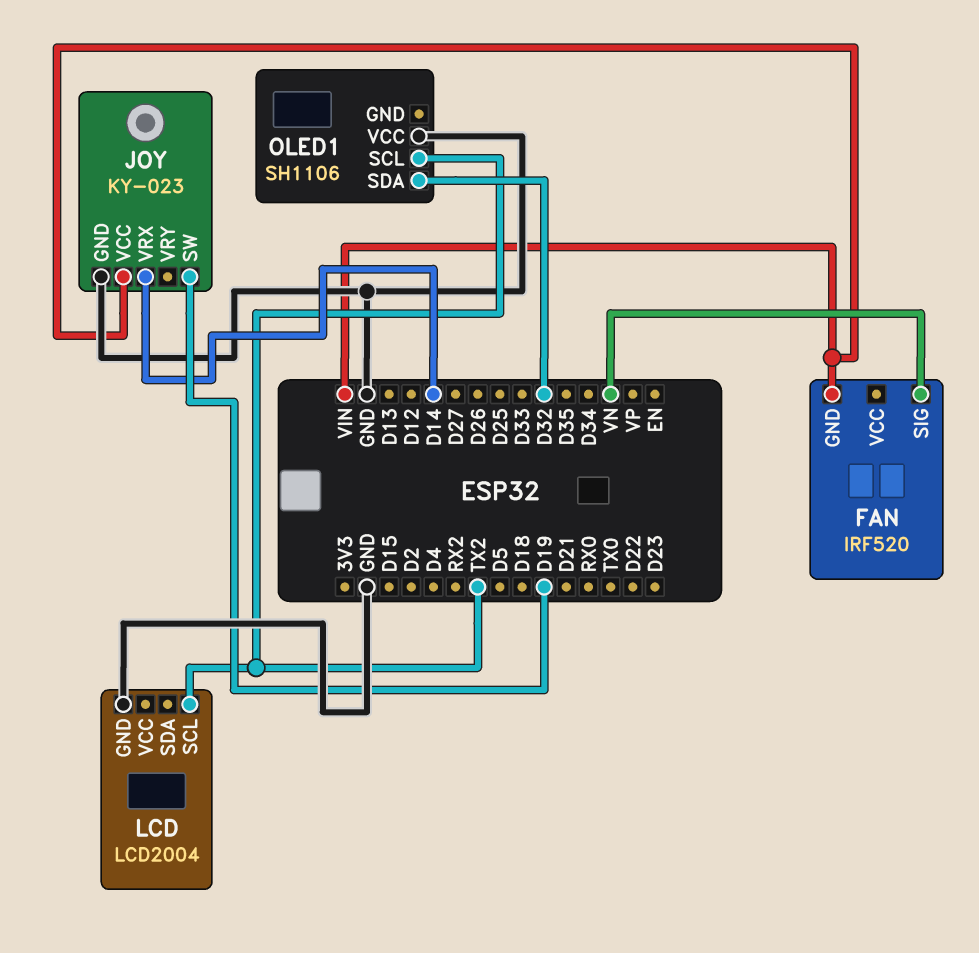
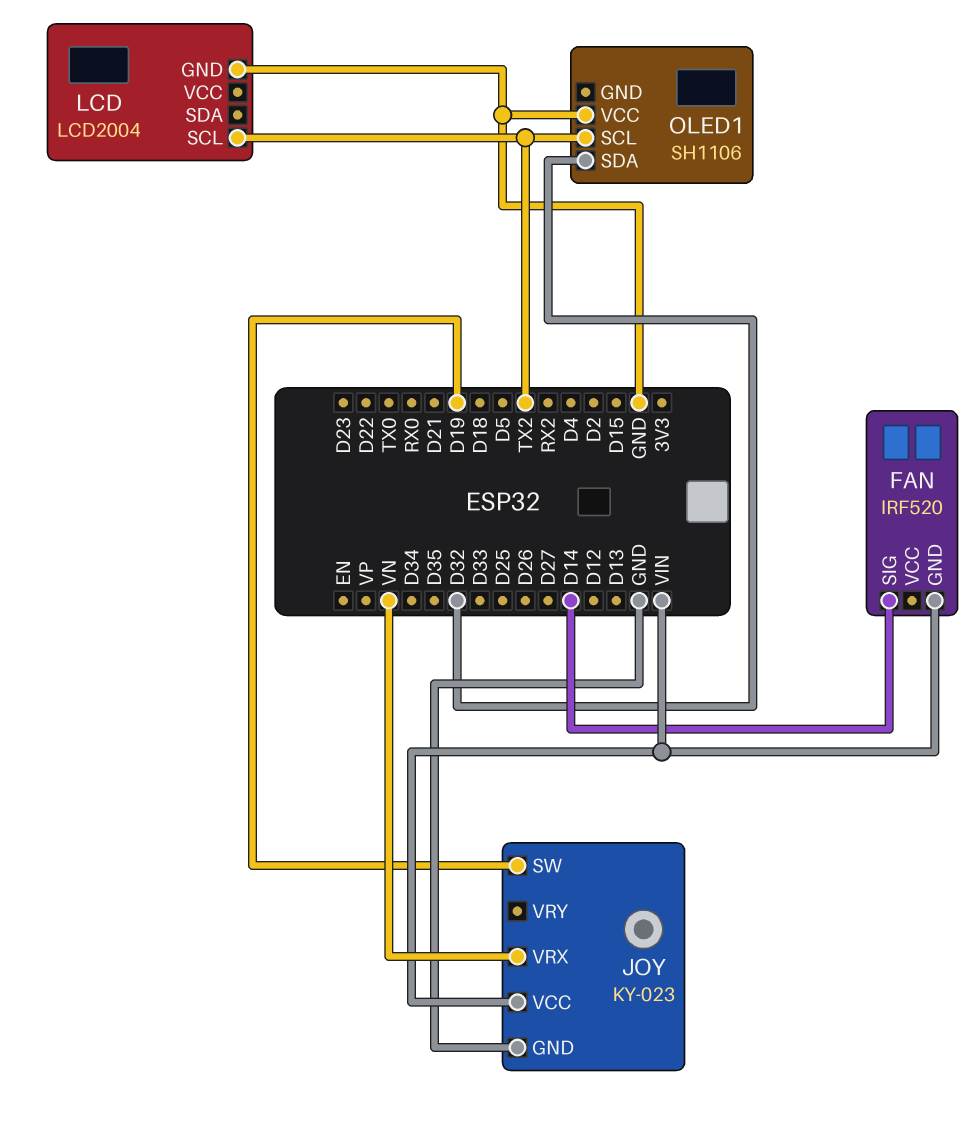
FAN pin SIG: VN -> D14
JOY pin VRX: D14 -> VN

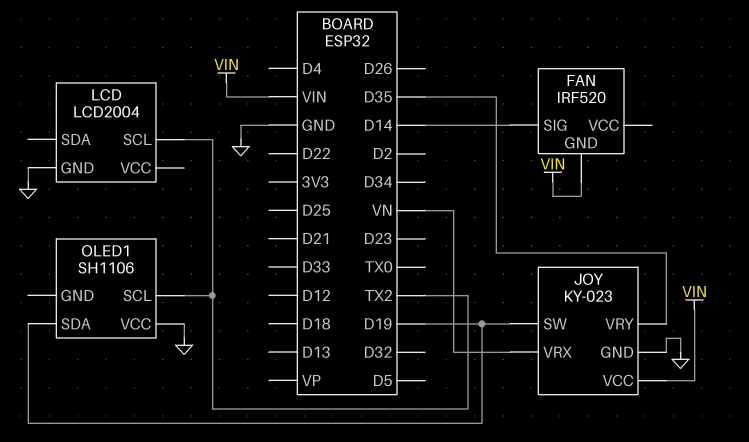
JOY pin VRY: none -> D35
OLED1 pin SDA: D32 -> D19

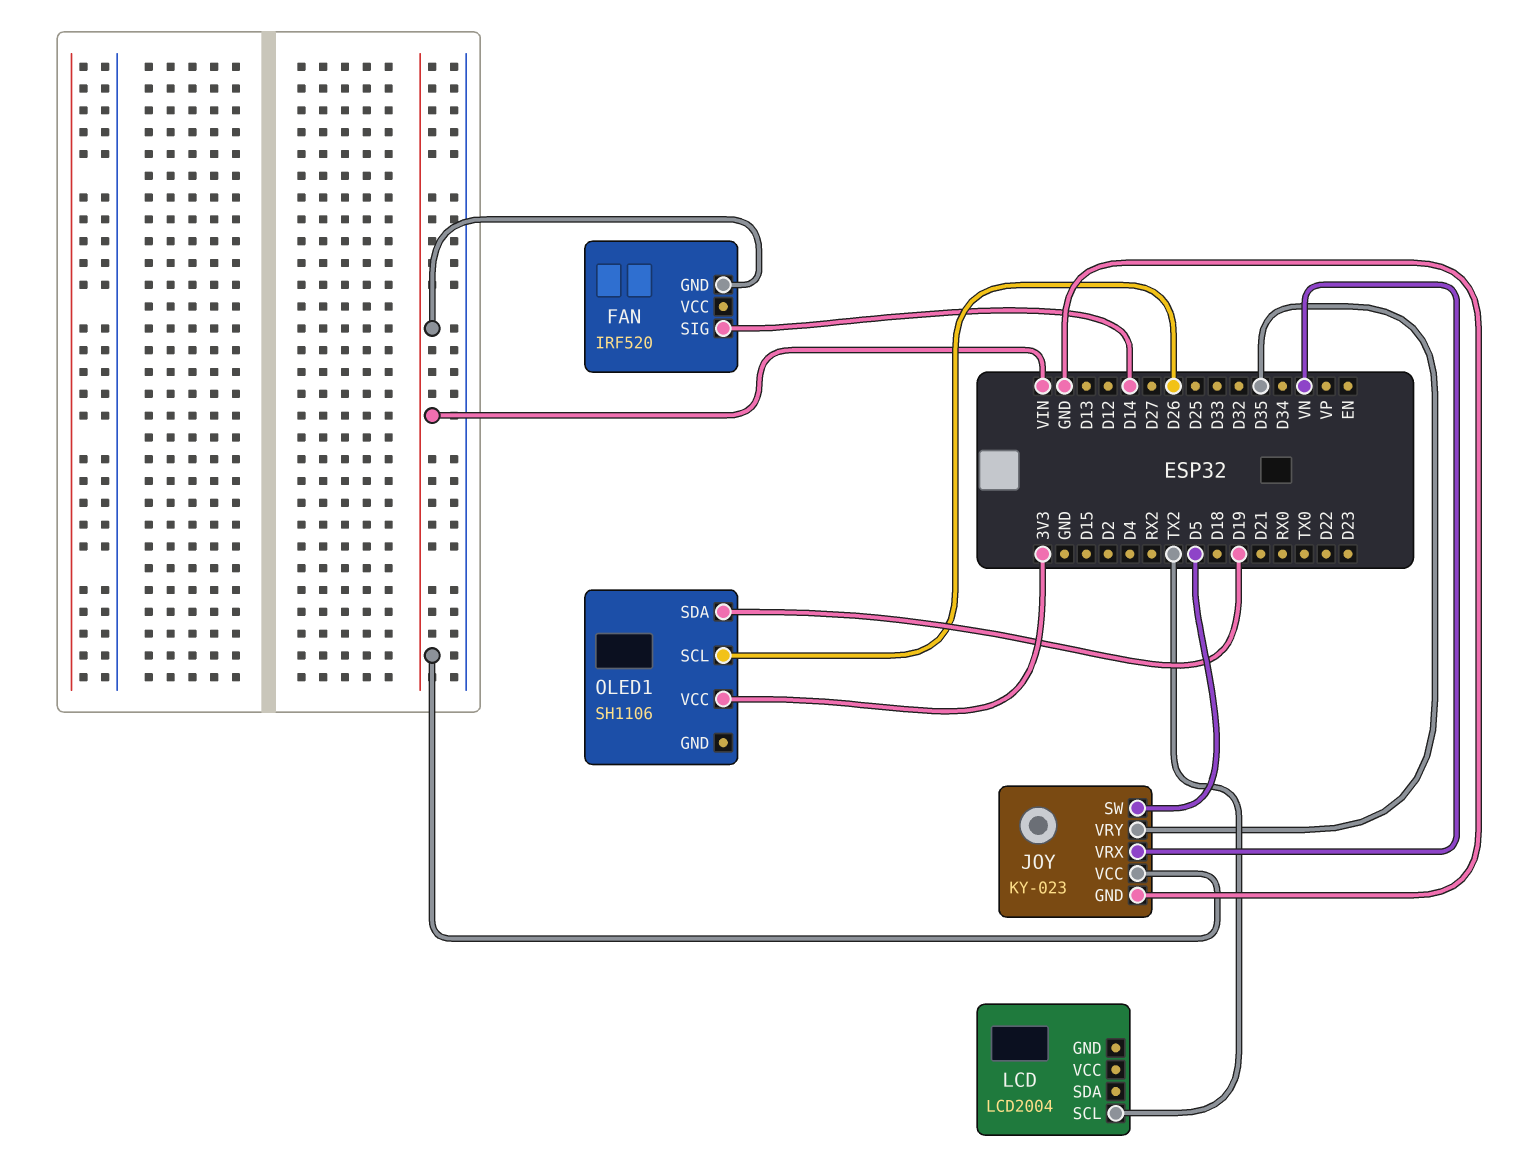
JOY pin SW: D19 -> D5
LCD pin GND: GND -> none
OLED1 pin SCL: TX2 -> D26
OLED1 pin VCC: GND -> 3V3

